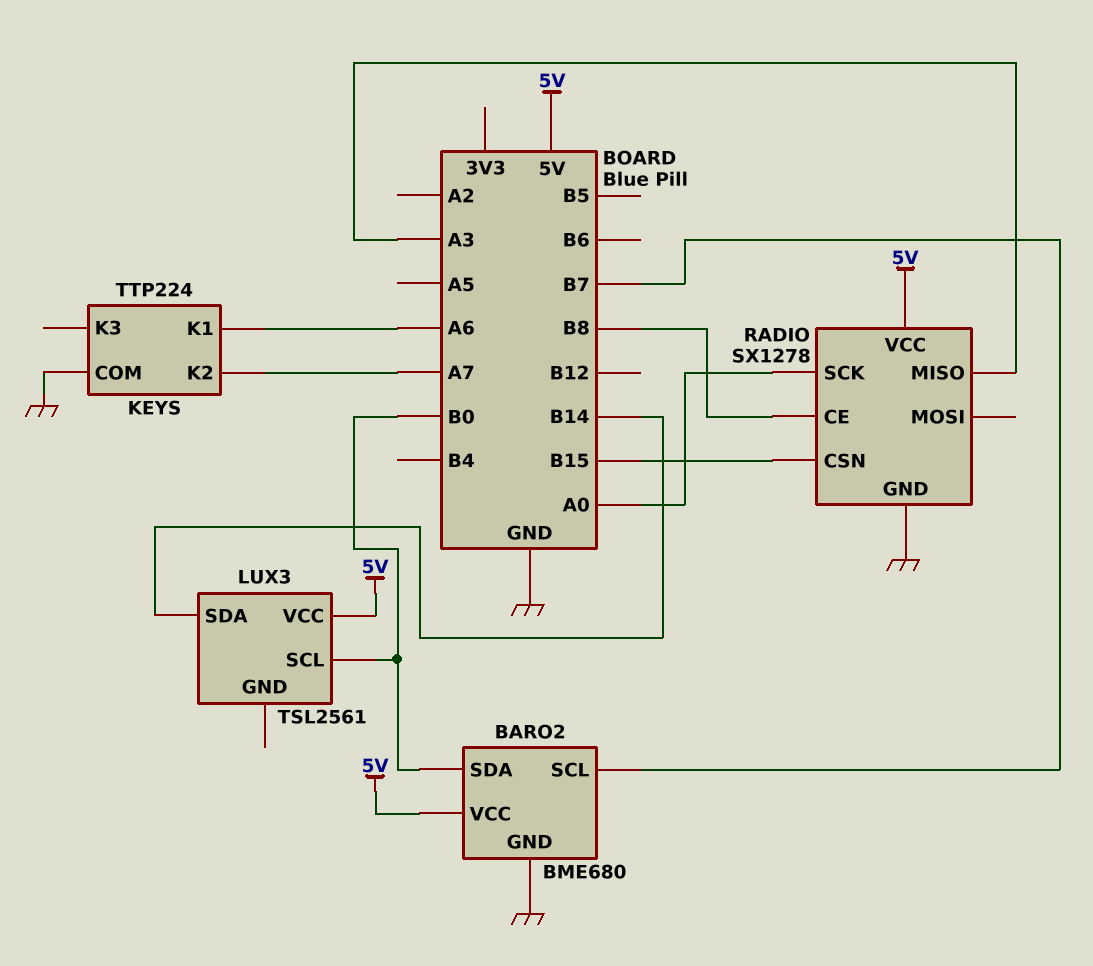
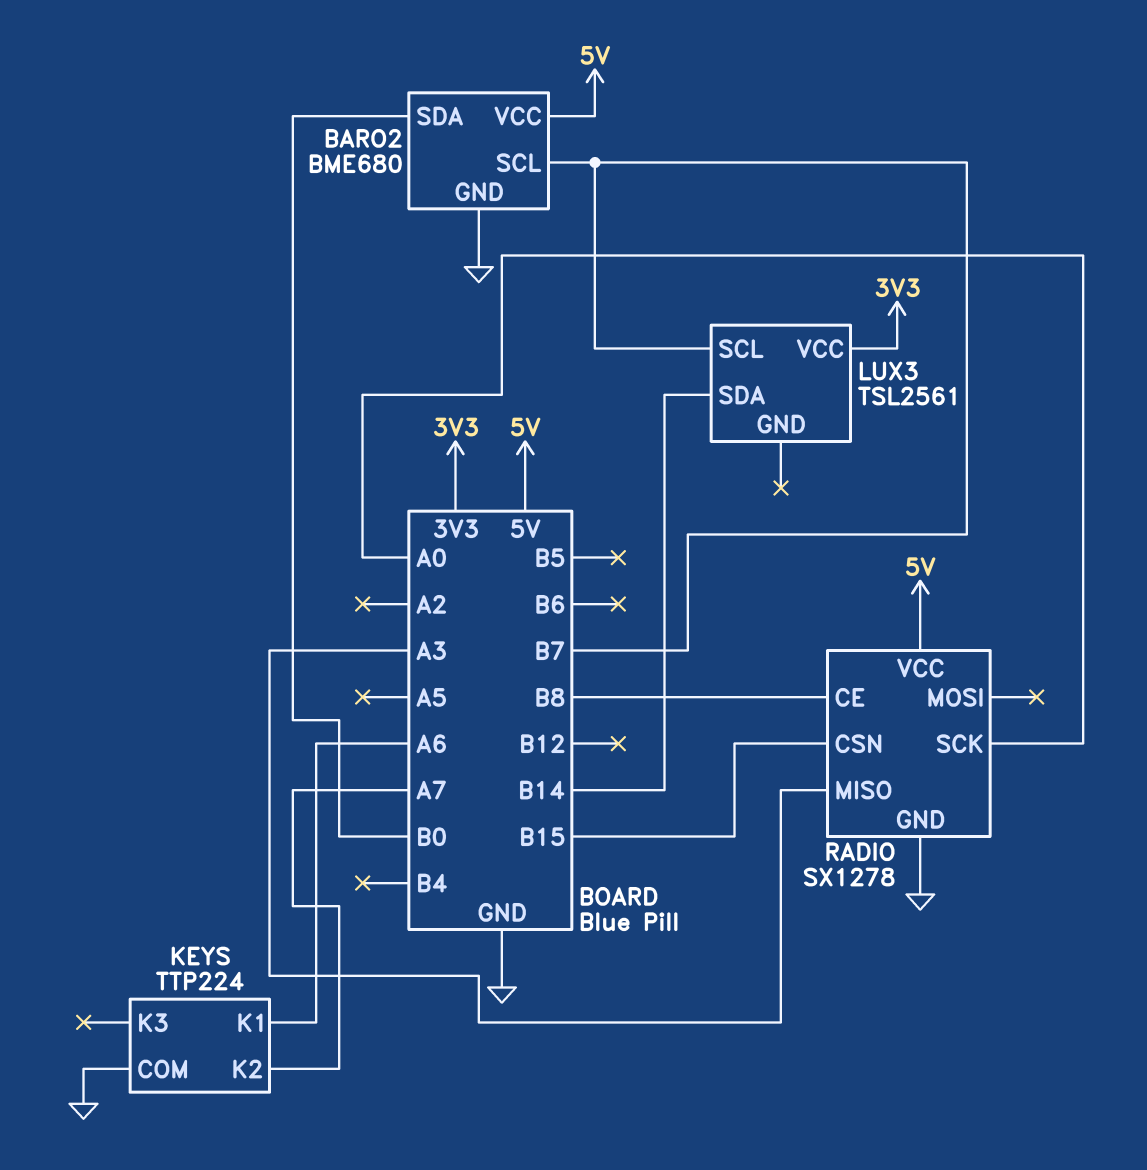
LUX3 pin SCL: B0 -> B7
LUX3 pin VCC: 5V -> 3V3

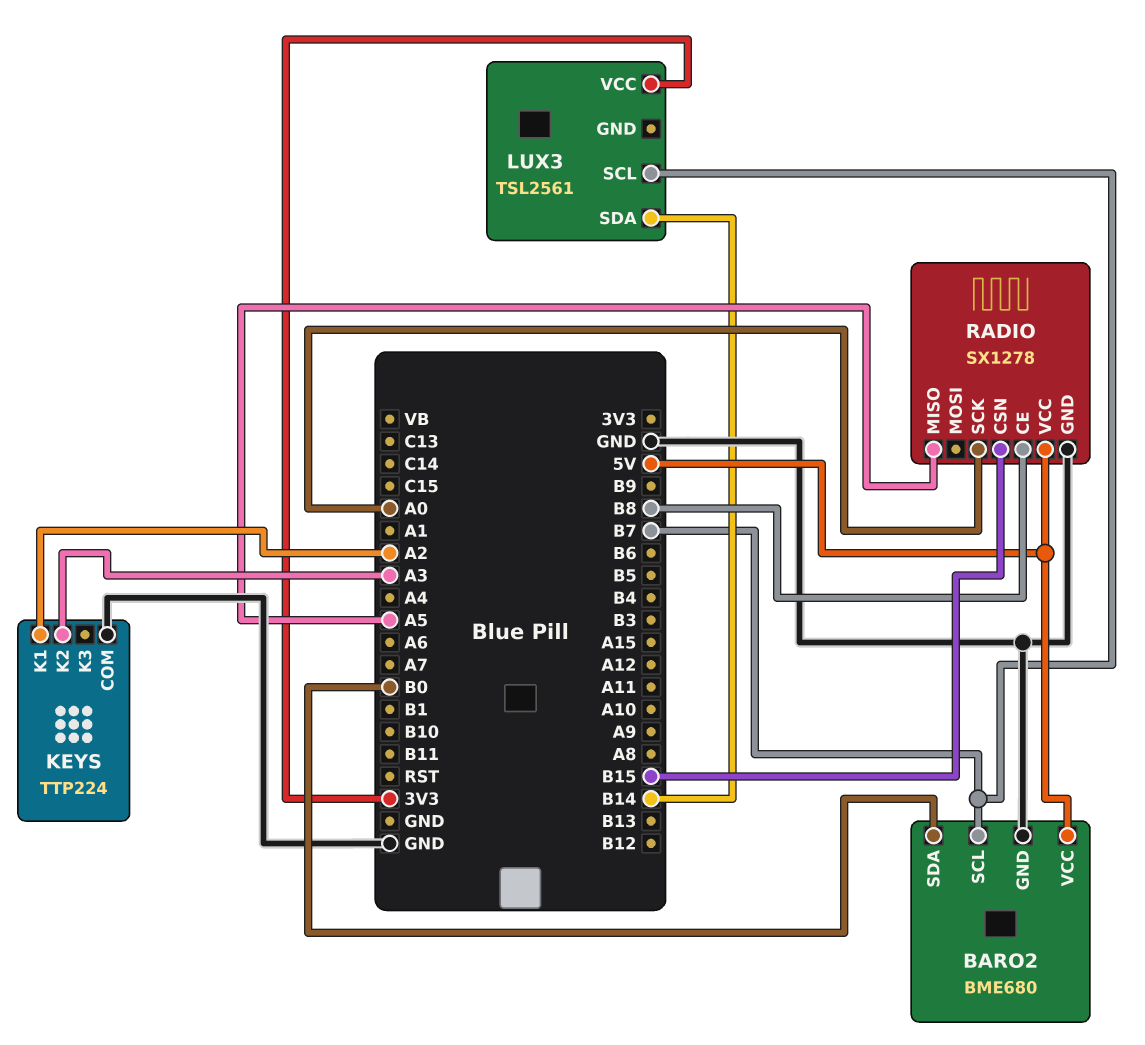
KEYS pin K1: A6 -> A2
KEYS pin K2: A7 -> A3
RADIO pin MISO: A3 -> A5

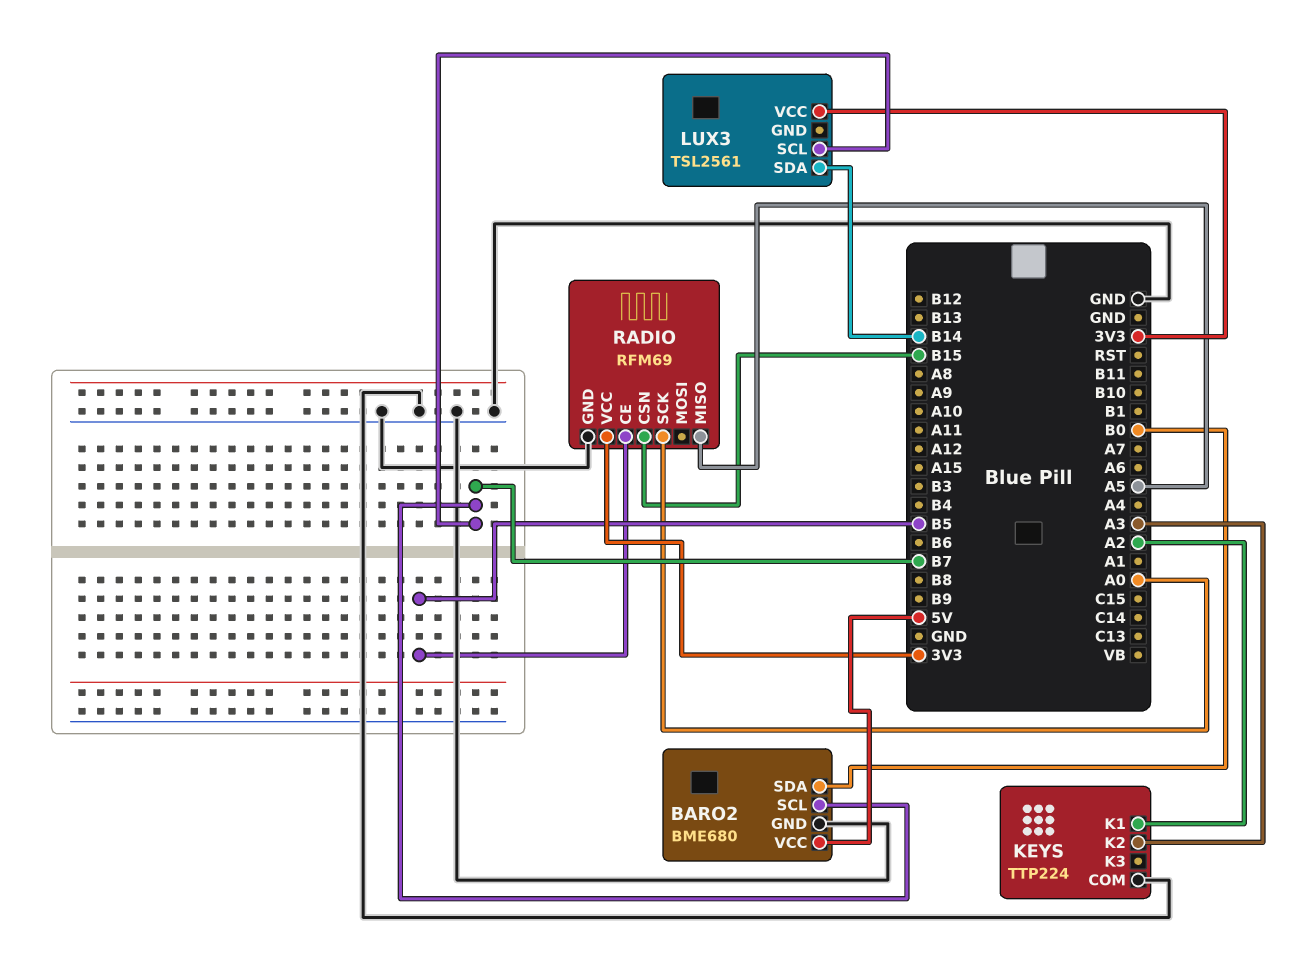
RADIO: SX1278 -> RFM69
RADIO pin CE: B8 -> B5
RADIO pin VCC: 5V -> 3V3

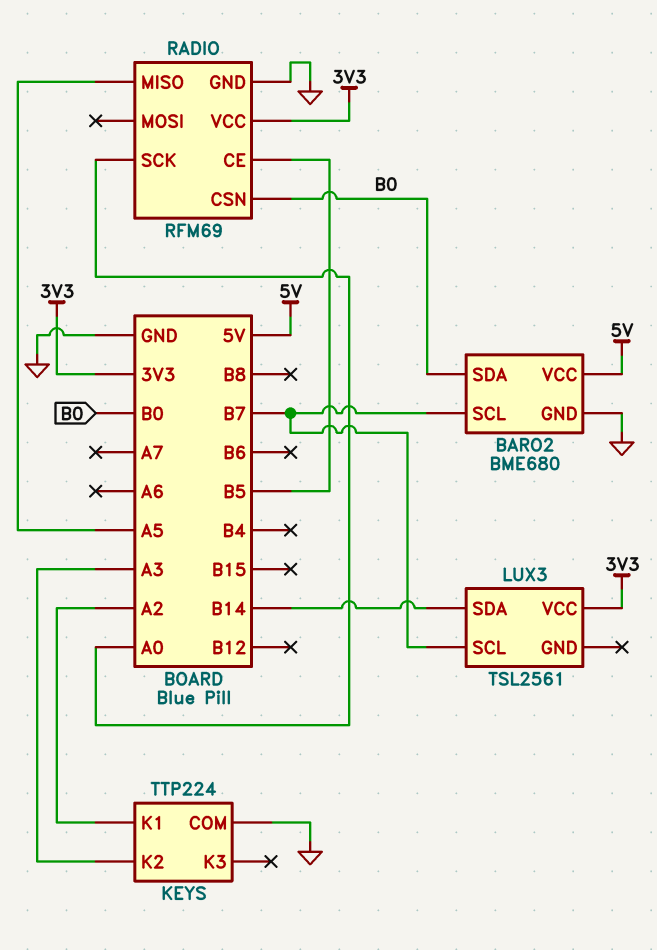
RADIO pin CSN: B15 -> B0

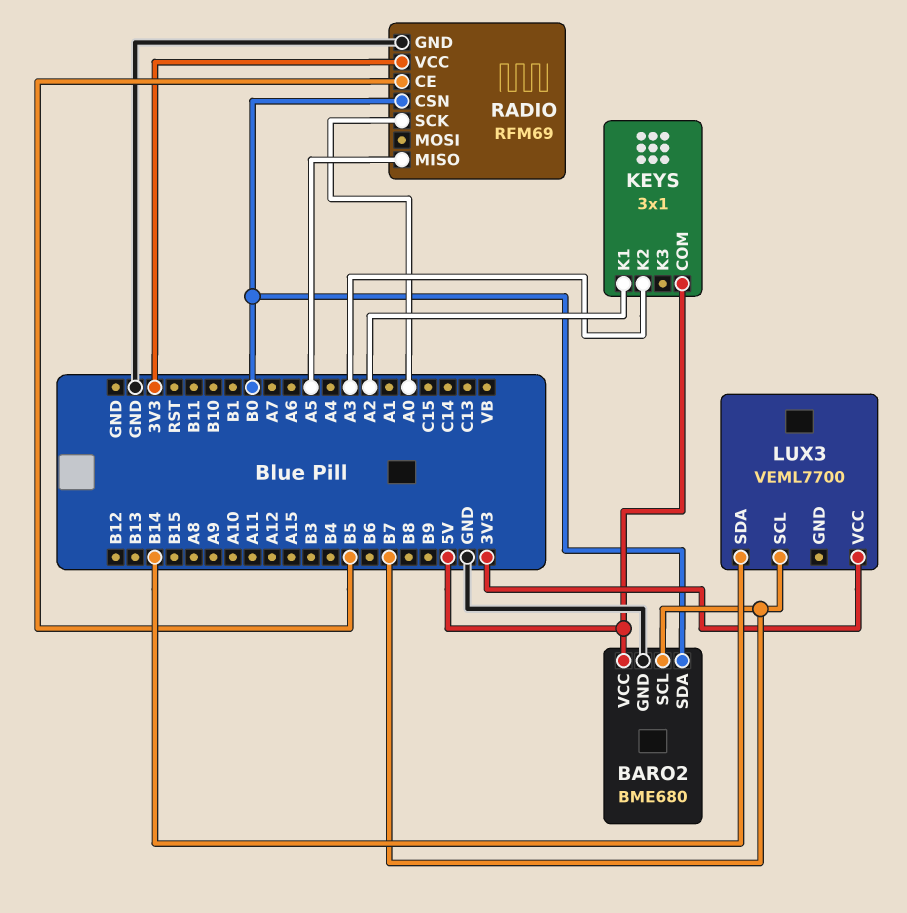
KEYS: TTP224 -> 3x1
KEYS pin COM: GND -> 5V
LUX3: TSL2561 -> VEML7700

